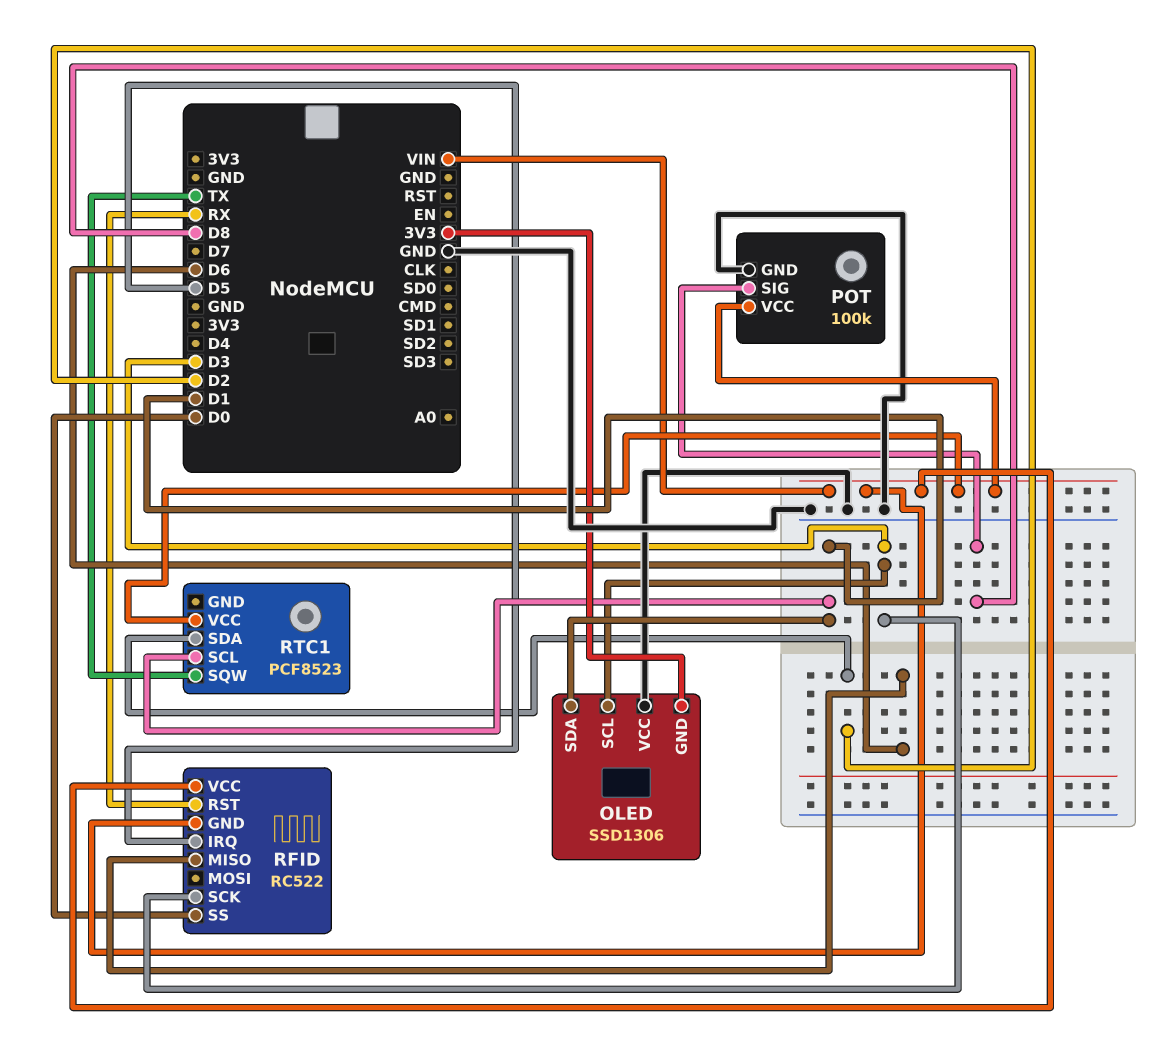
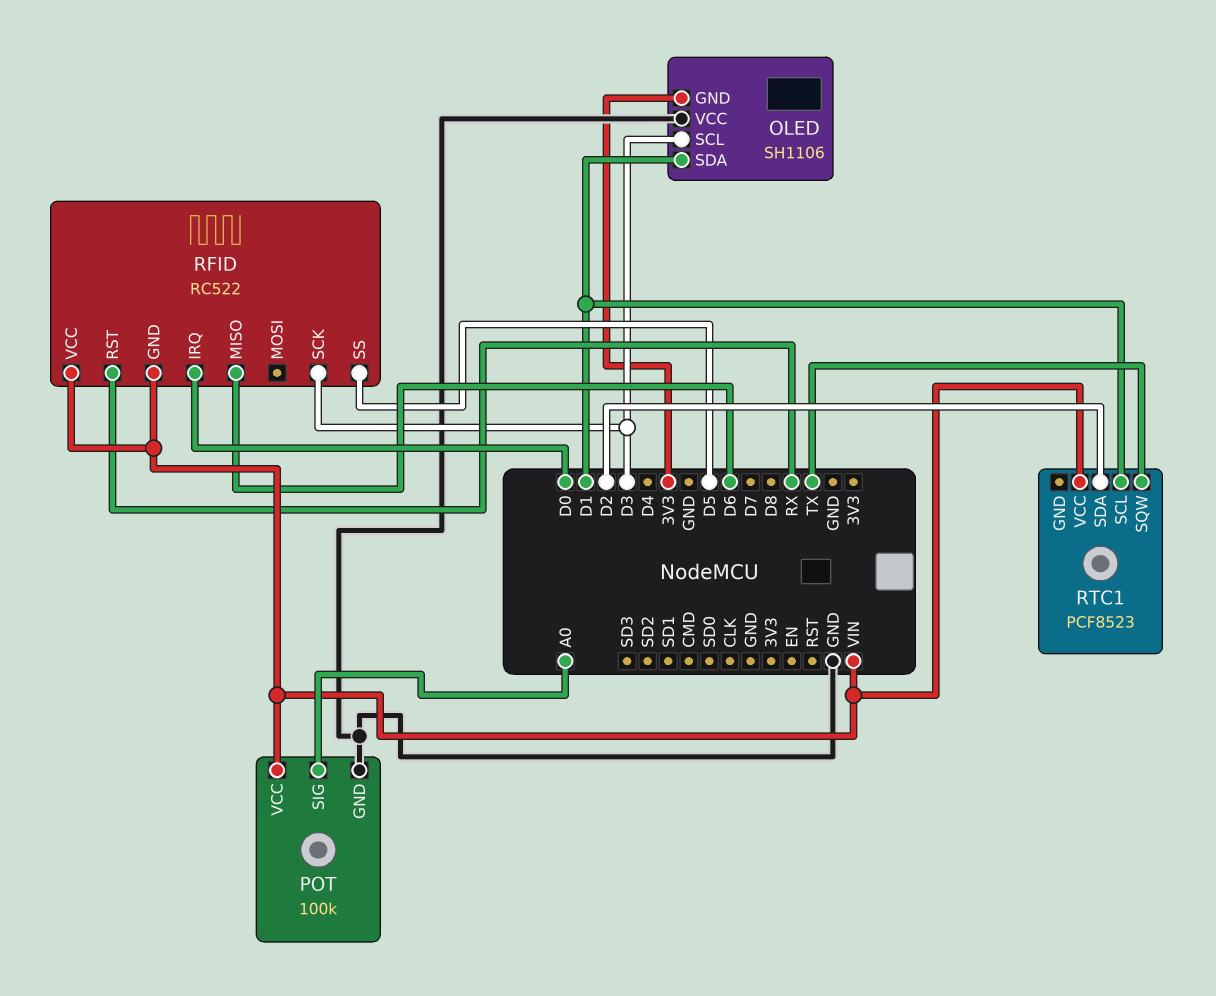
OLED: SSD1306 -> SH1106
POT pin SIG: D8 -> A0
RFID pin IRQ: D5 -> D0
RFID pin SS: D0 -> D5

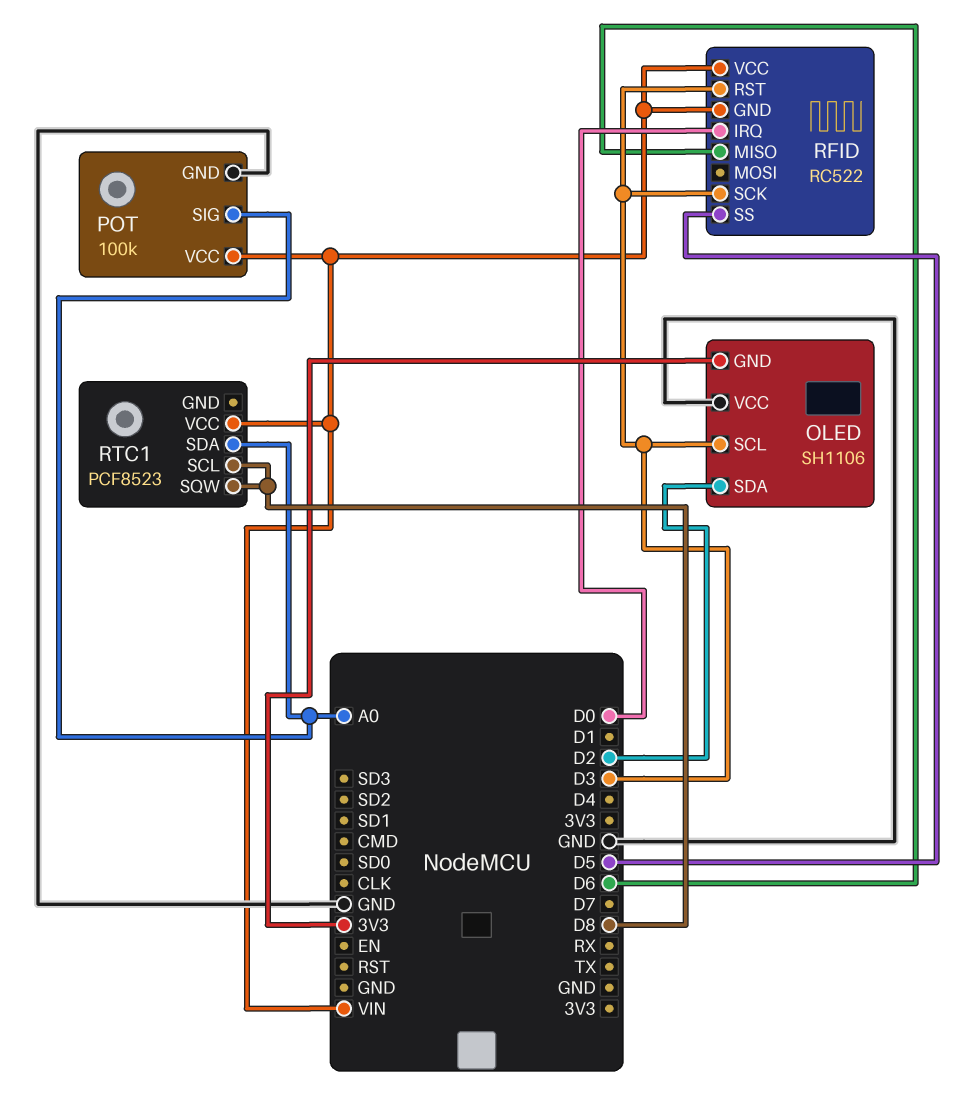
OLED pin SDA: D1 -> D2
RFID pin RST: RX -> D3
RTC1 pin SCL: D1 -> D8
RTC1 pin SDA: D2 -> A0
RTC1 pin SQW: TX -> D8

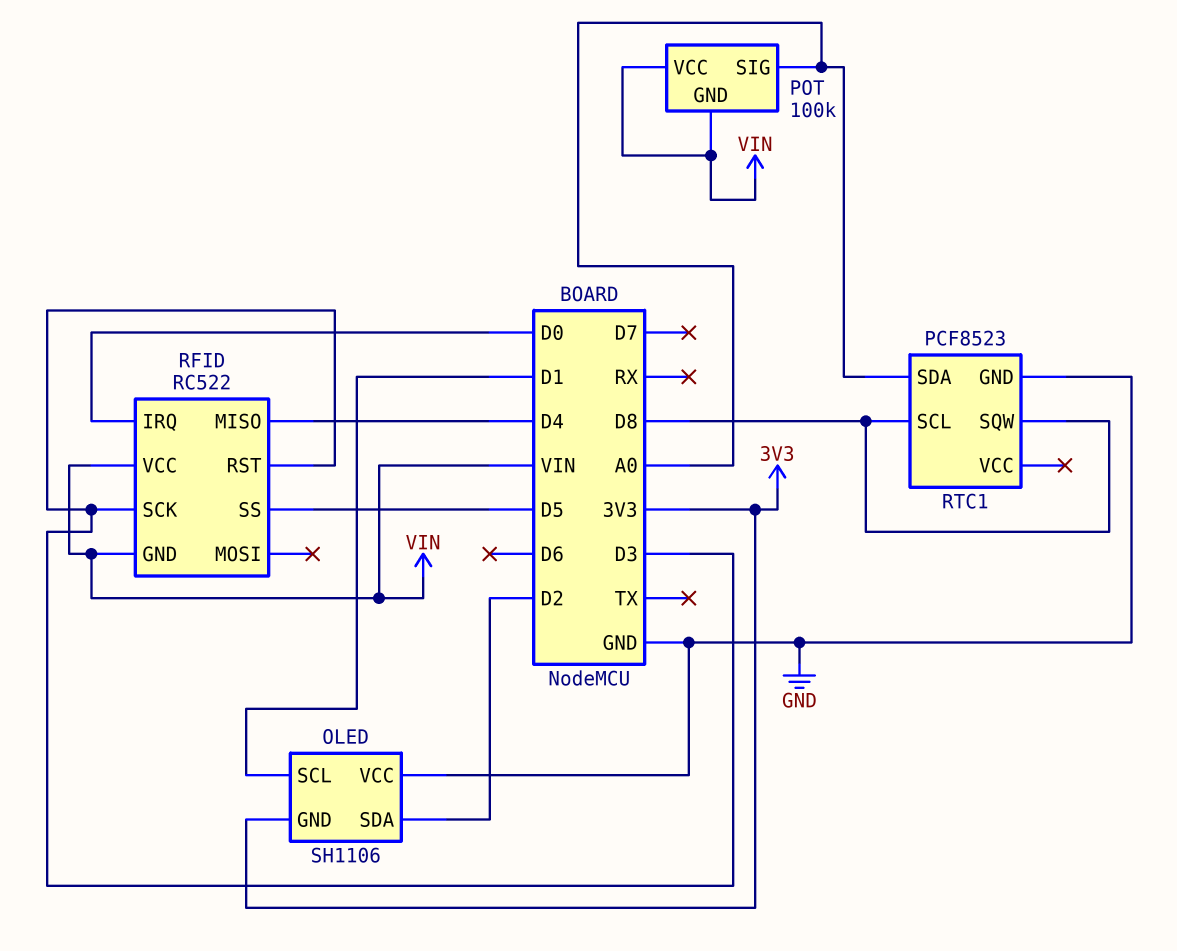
OLED pin SCL: D3 -> D1
POT pin GND: GND -> VIN
RFID pin MISO: D6 -> D4
RTC1 pin GND: none -> GND
RTC1 pin VCC: VIN -> none

